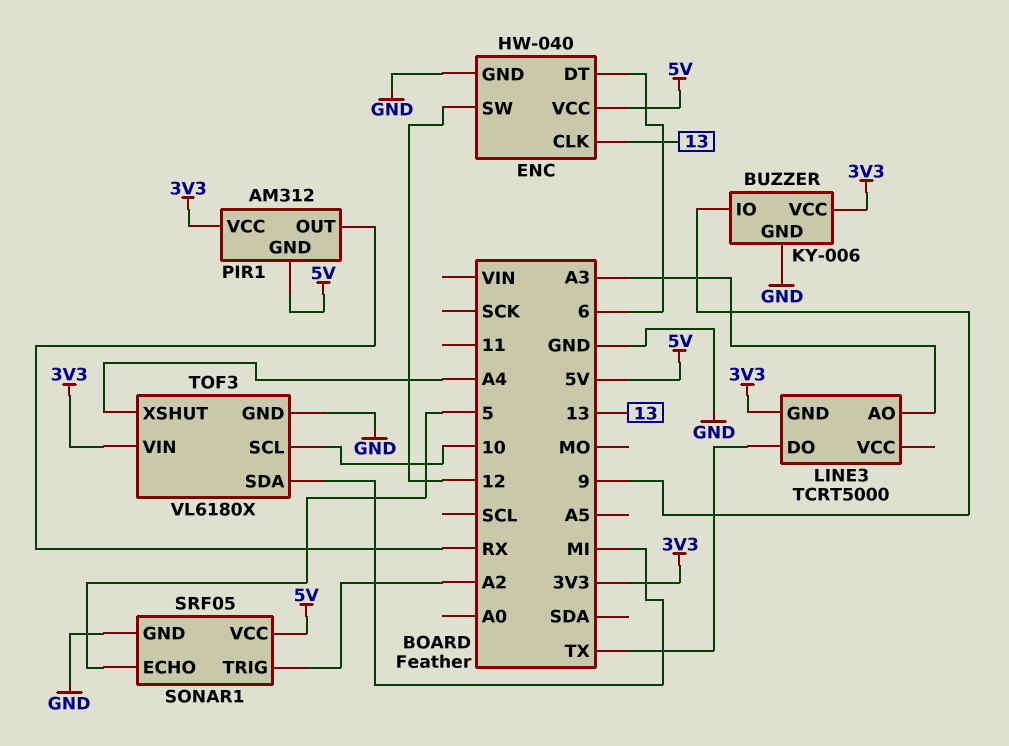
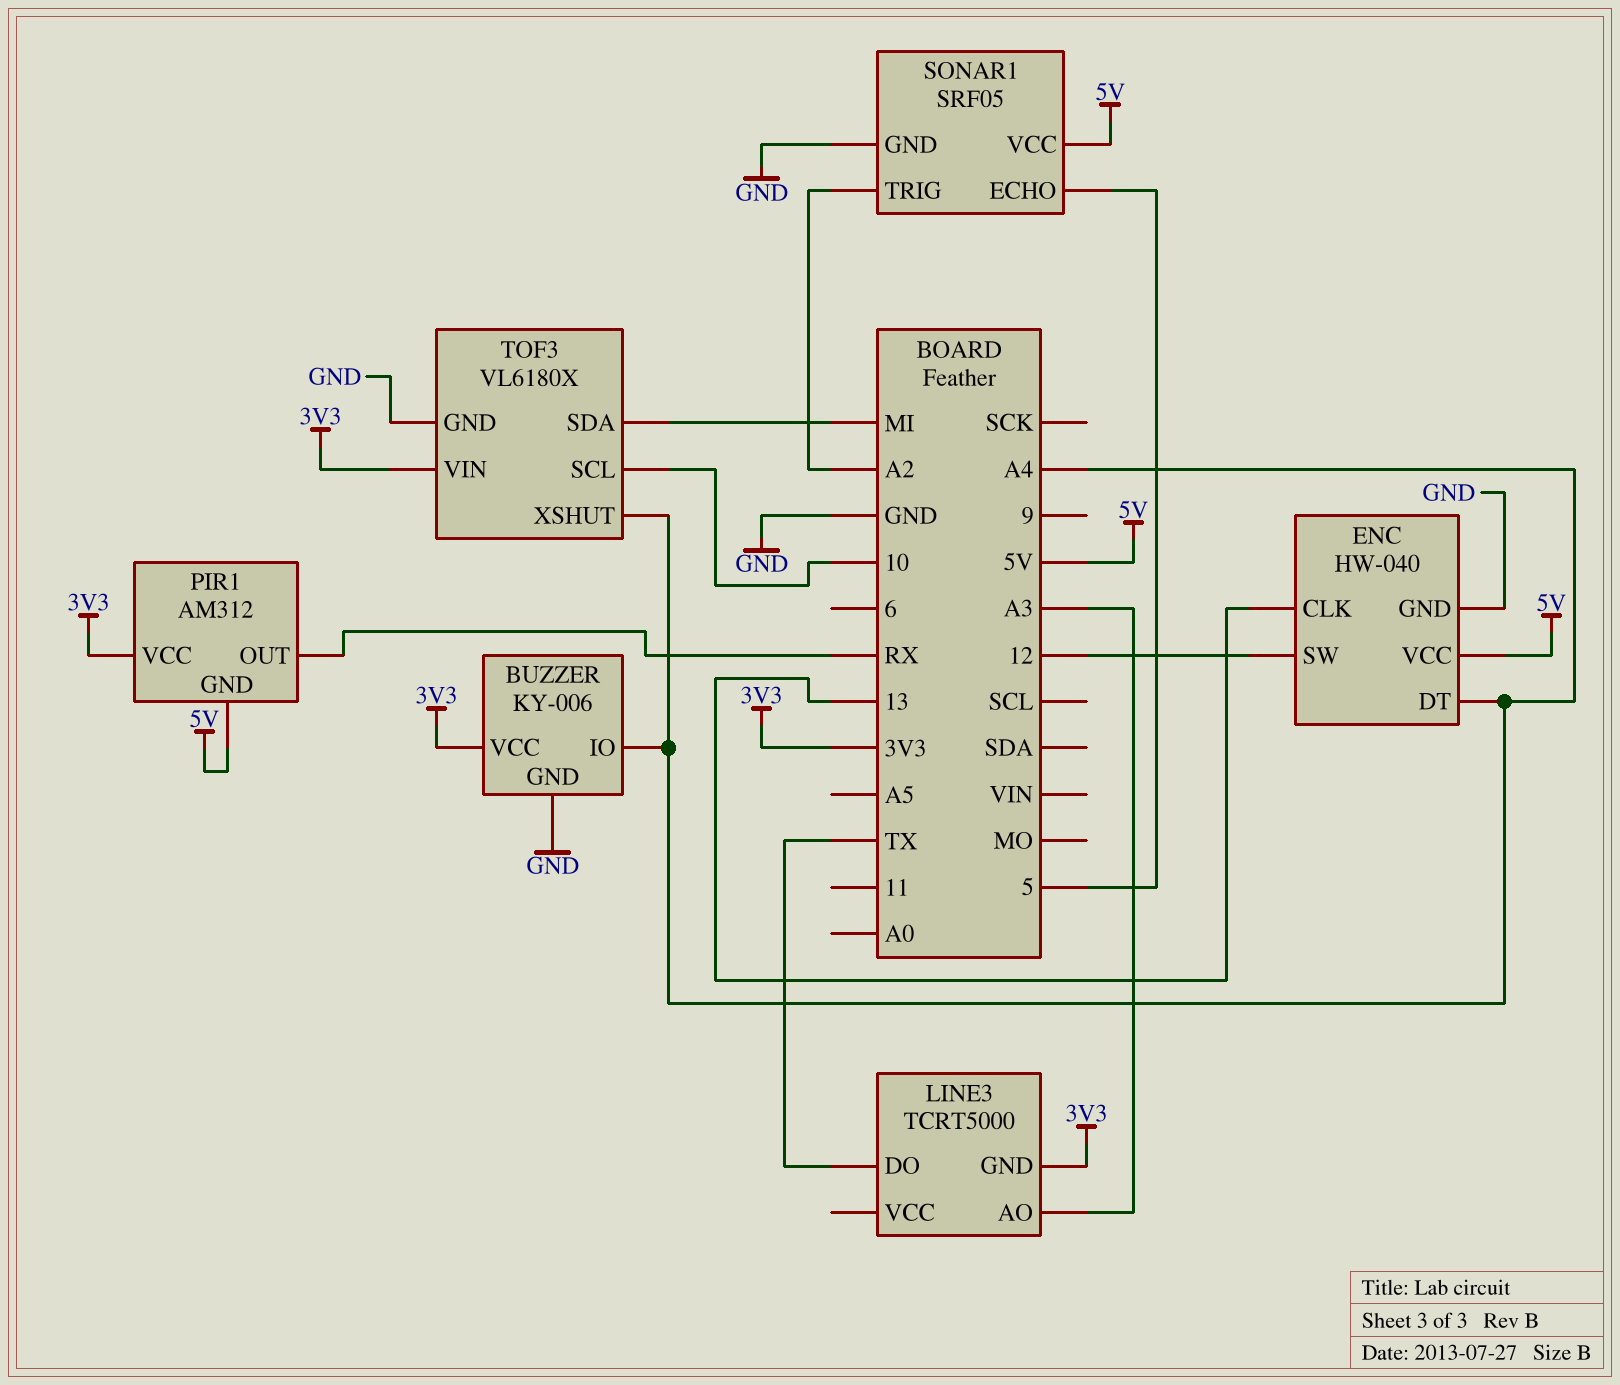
BUZZER pin IO: 9 -> A4
ENC pin DT: 6 -> A4

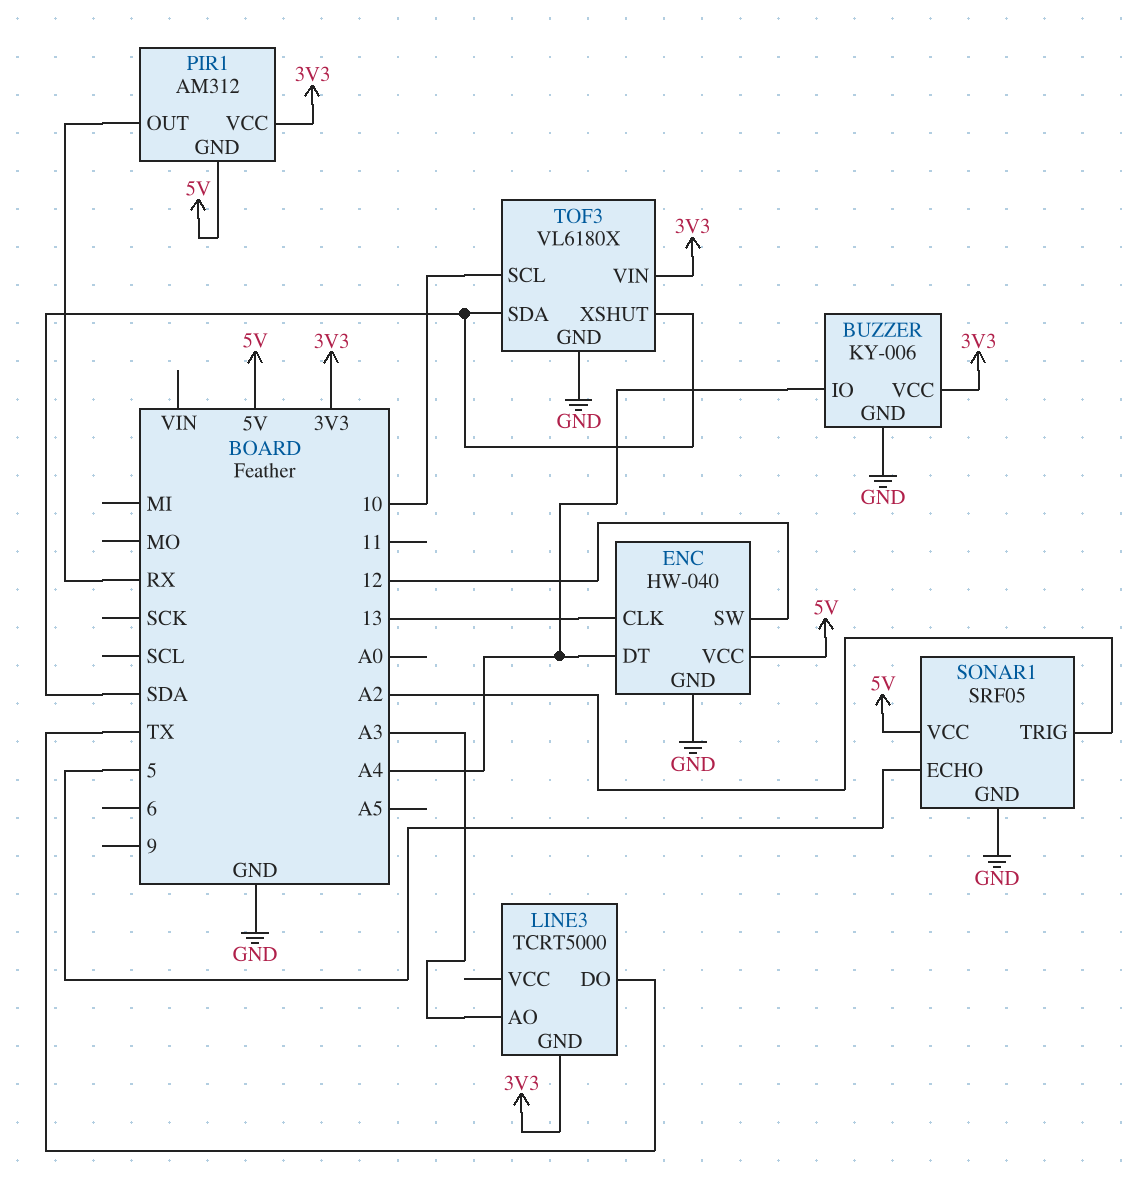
TOF3 pin SDA: MI -> SDA
TOF3 pin XSHUT: A4 -> SDA

